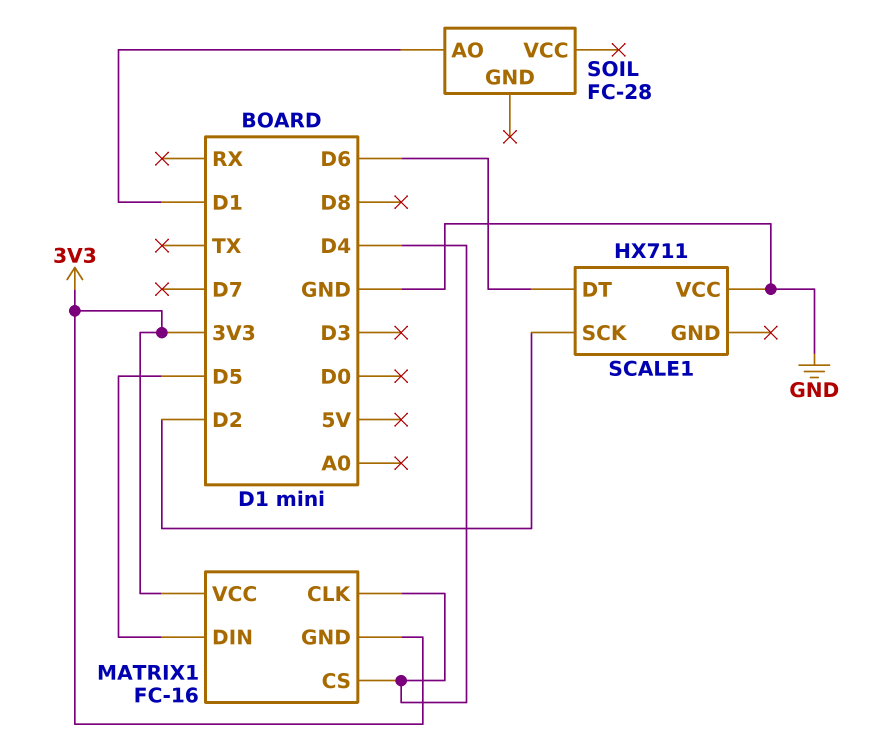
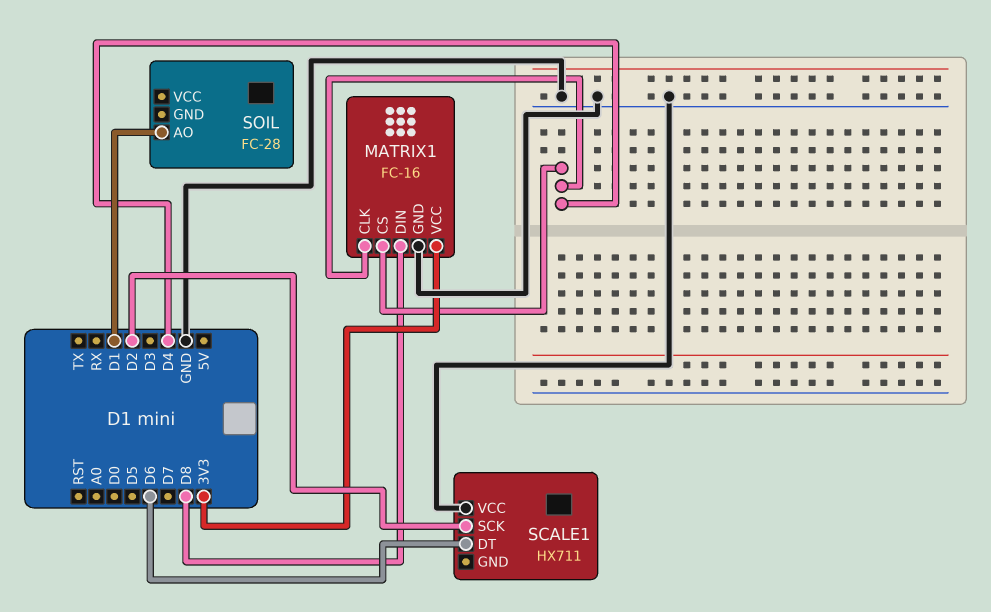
MATRIX1 pin DIN: D5 -> D8
MATRIX1 pin GND: 3V3 -> GND

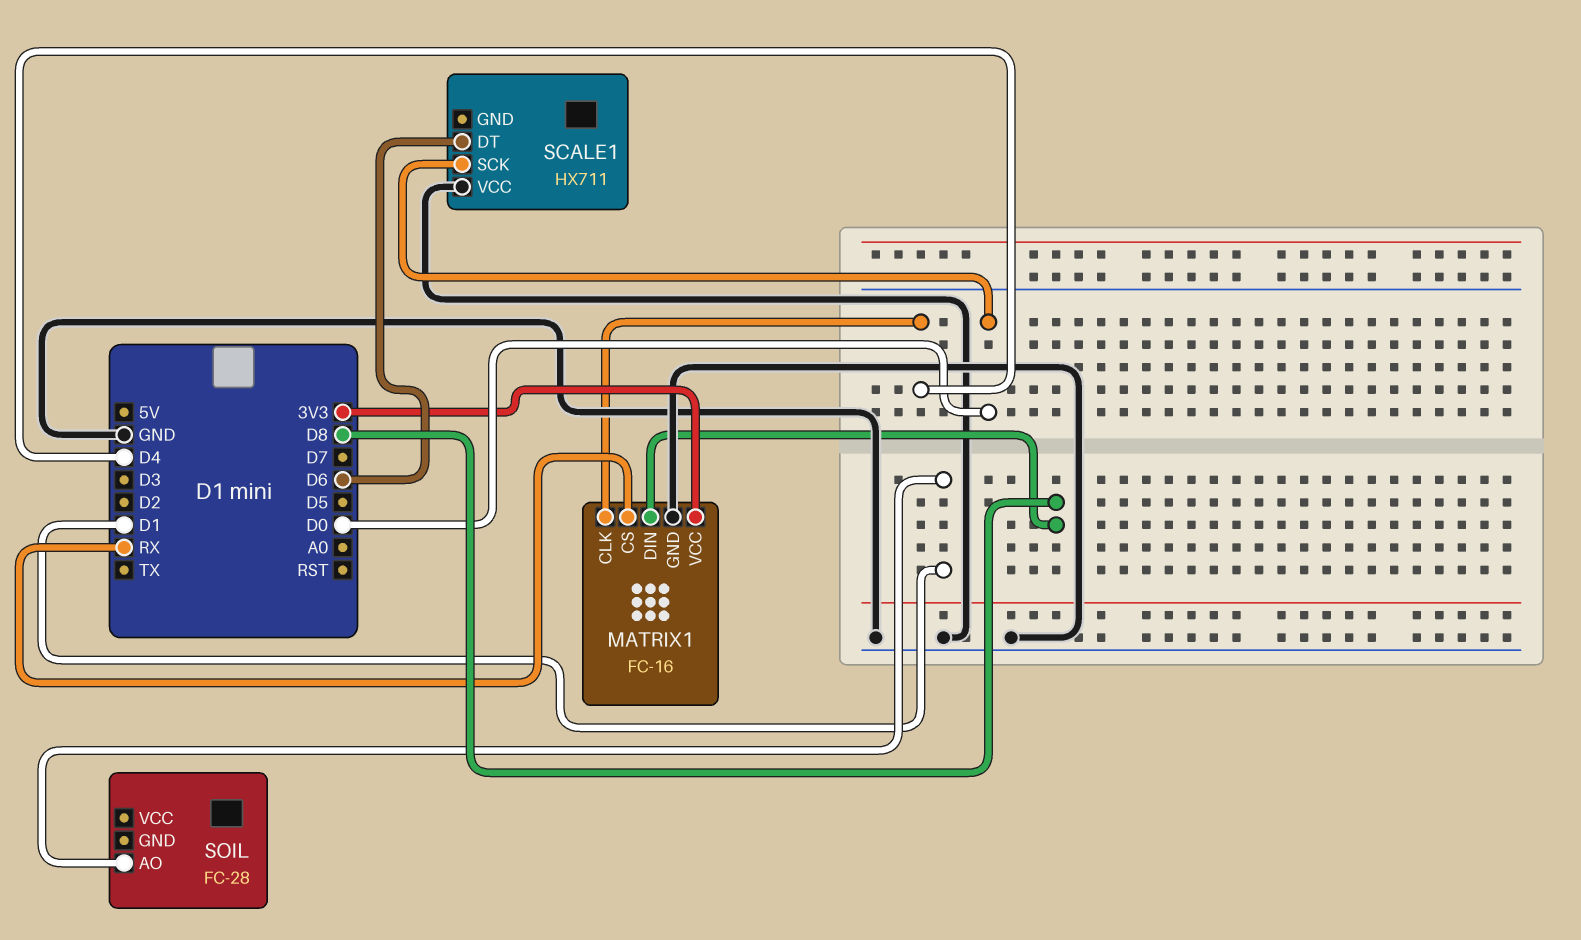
MATRIX1 pin CS: D4 -> RX
SCALE1 pin SCK: D2 -> D0

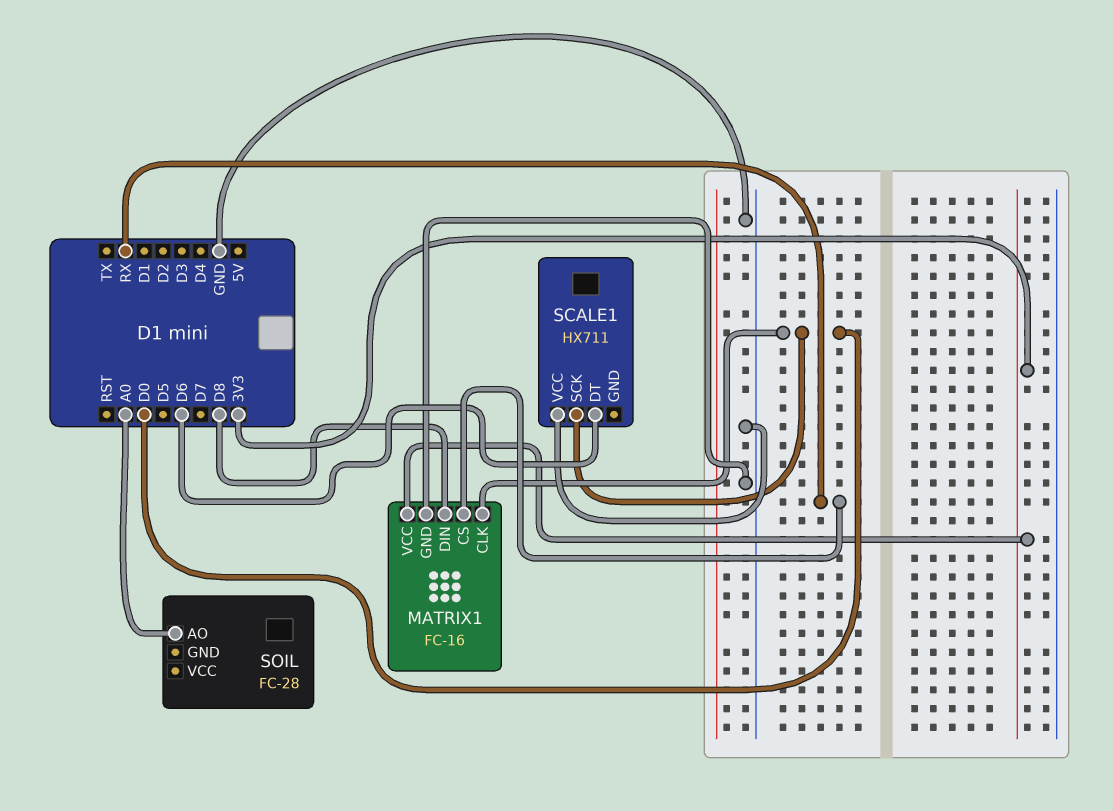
MATRIX1 pin CLK: D4 -> D0
SOIL pin AO: D1 -> A0

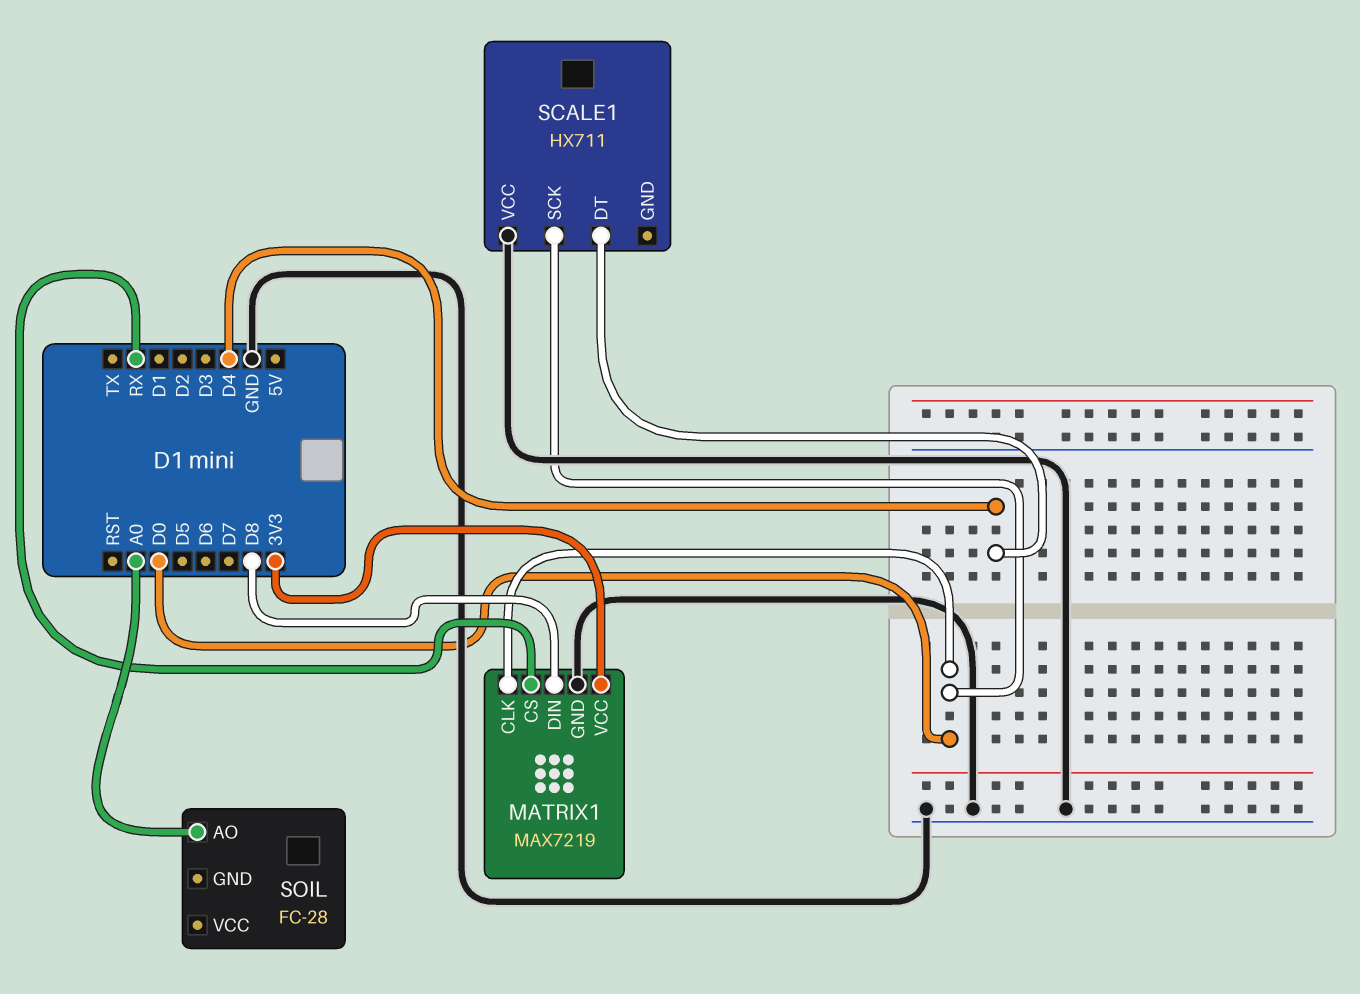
MATRIX1: FC-16 -> MAX7219
SCALE1 pin DT: D6 -> D4

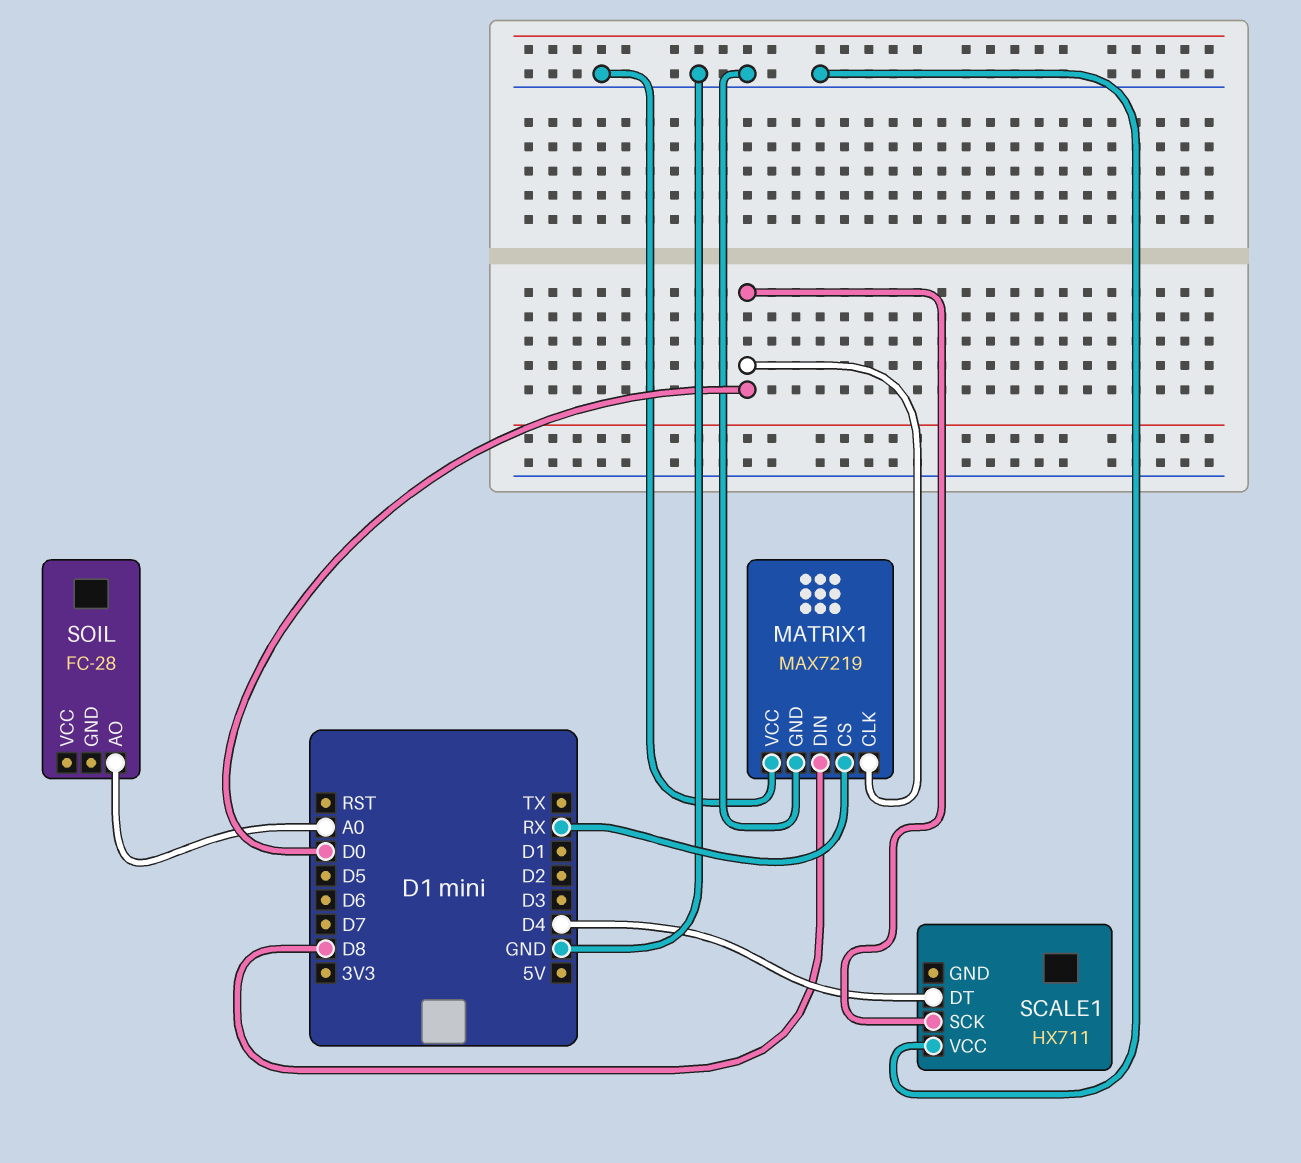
MATRIX1 pin VCC: 3V3 -> GND

